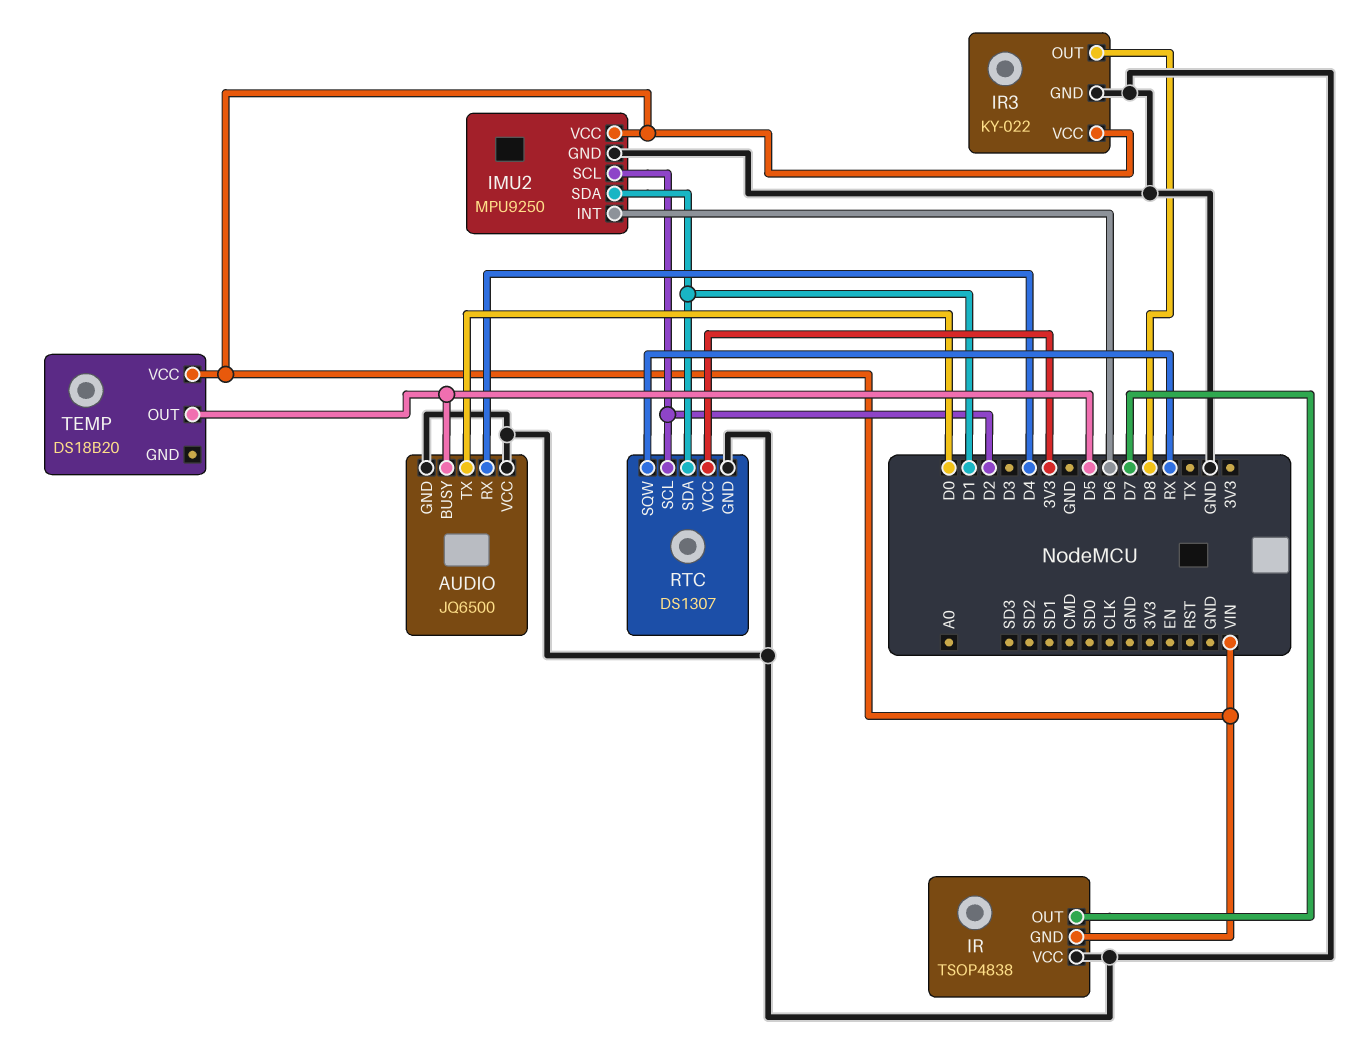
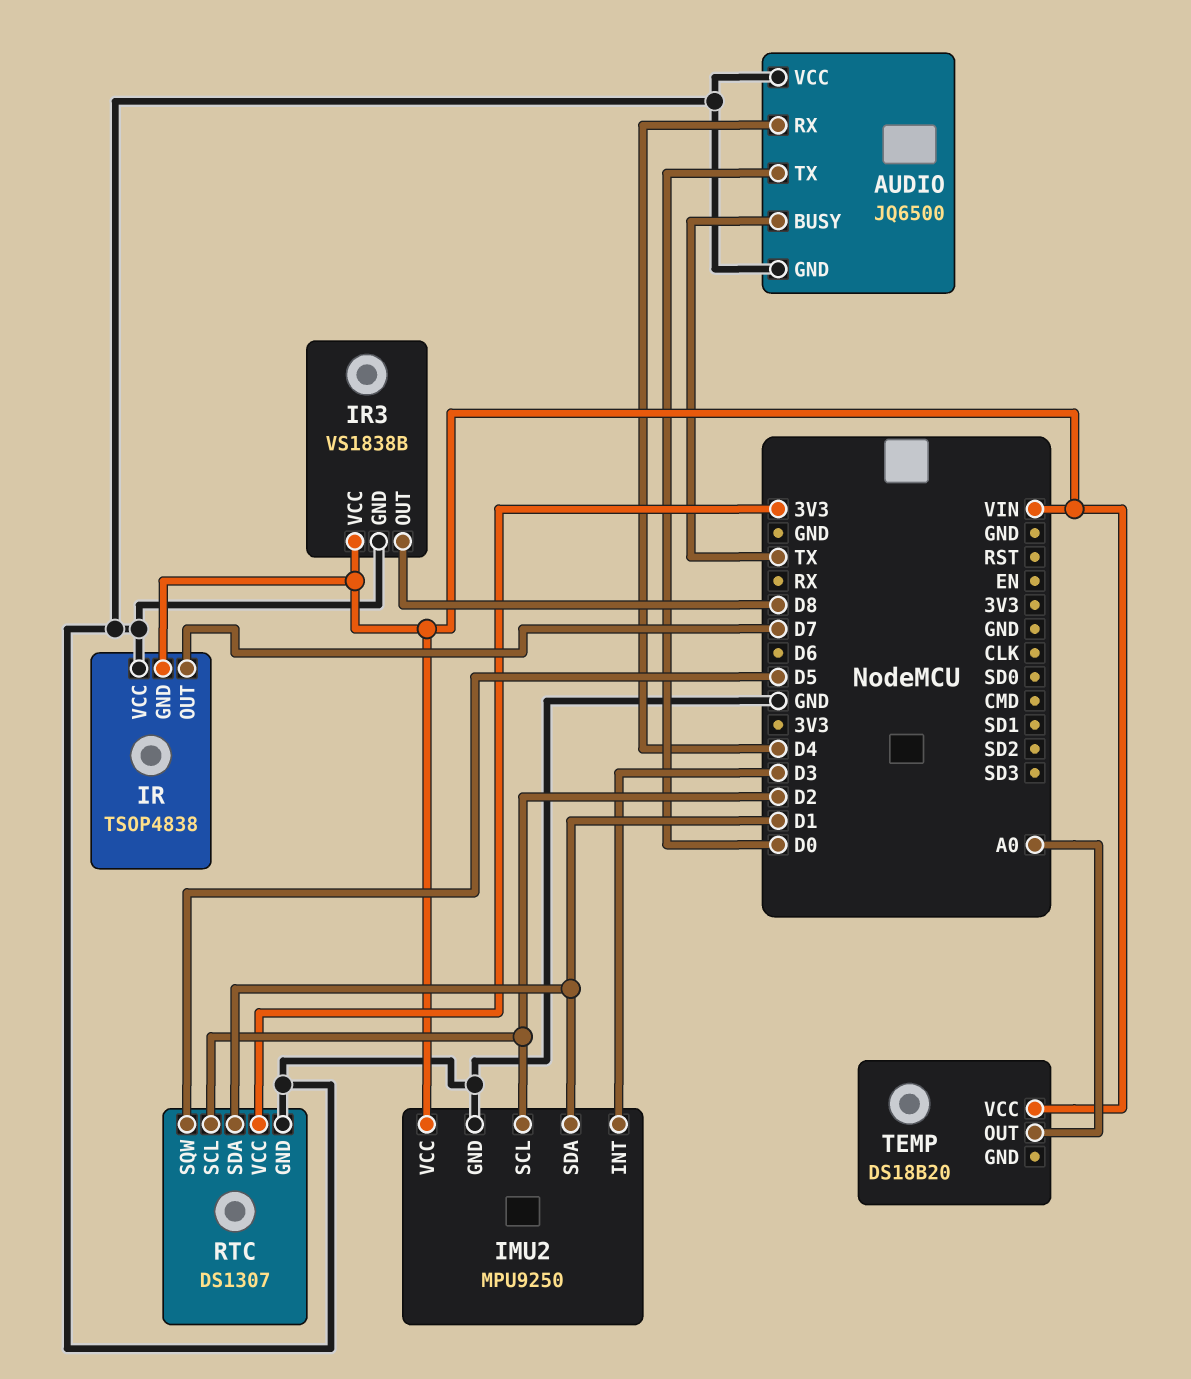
AUDIO pin BUSY: D5 -> TX
IMU2 pin INT: D6 -> D3
IR3: KY-022 -> VS1838B
RTC pin SQW: RX -> D5
TEMP pin OUT: D5 -> A0

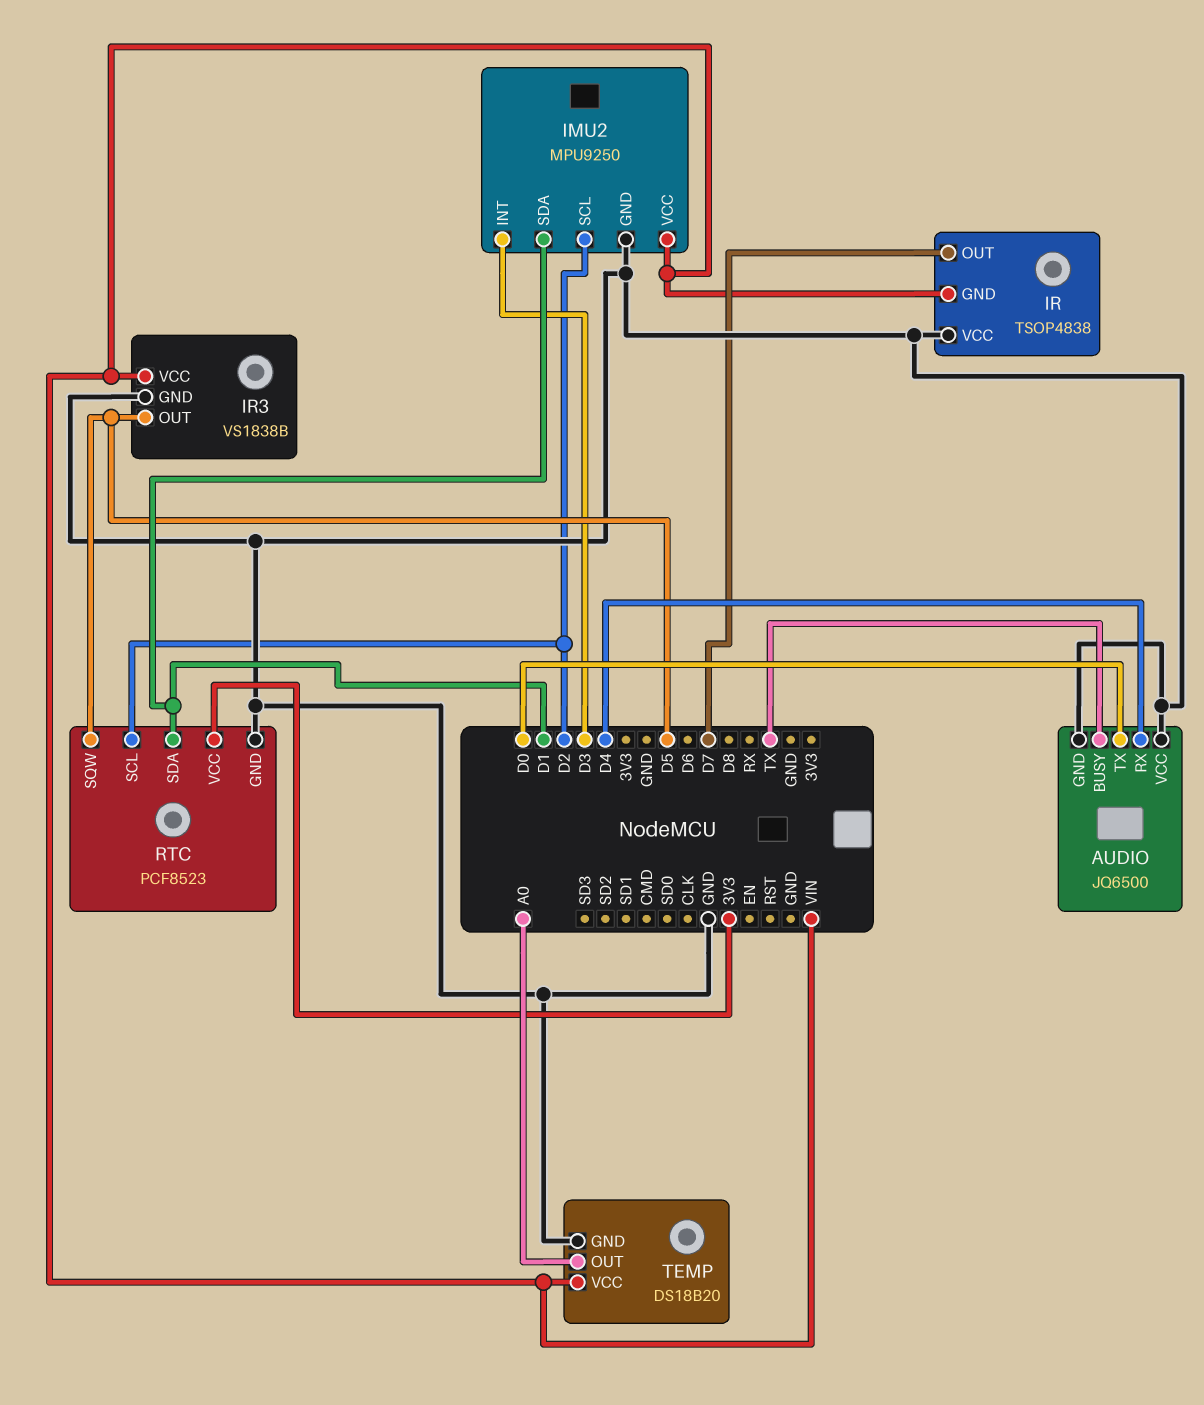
IR3 pin OUT: D8 -> D5
RTC: DS1307 -> PCF8523
TEMP pin GND: none -> GND

